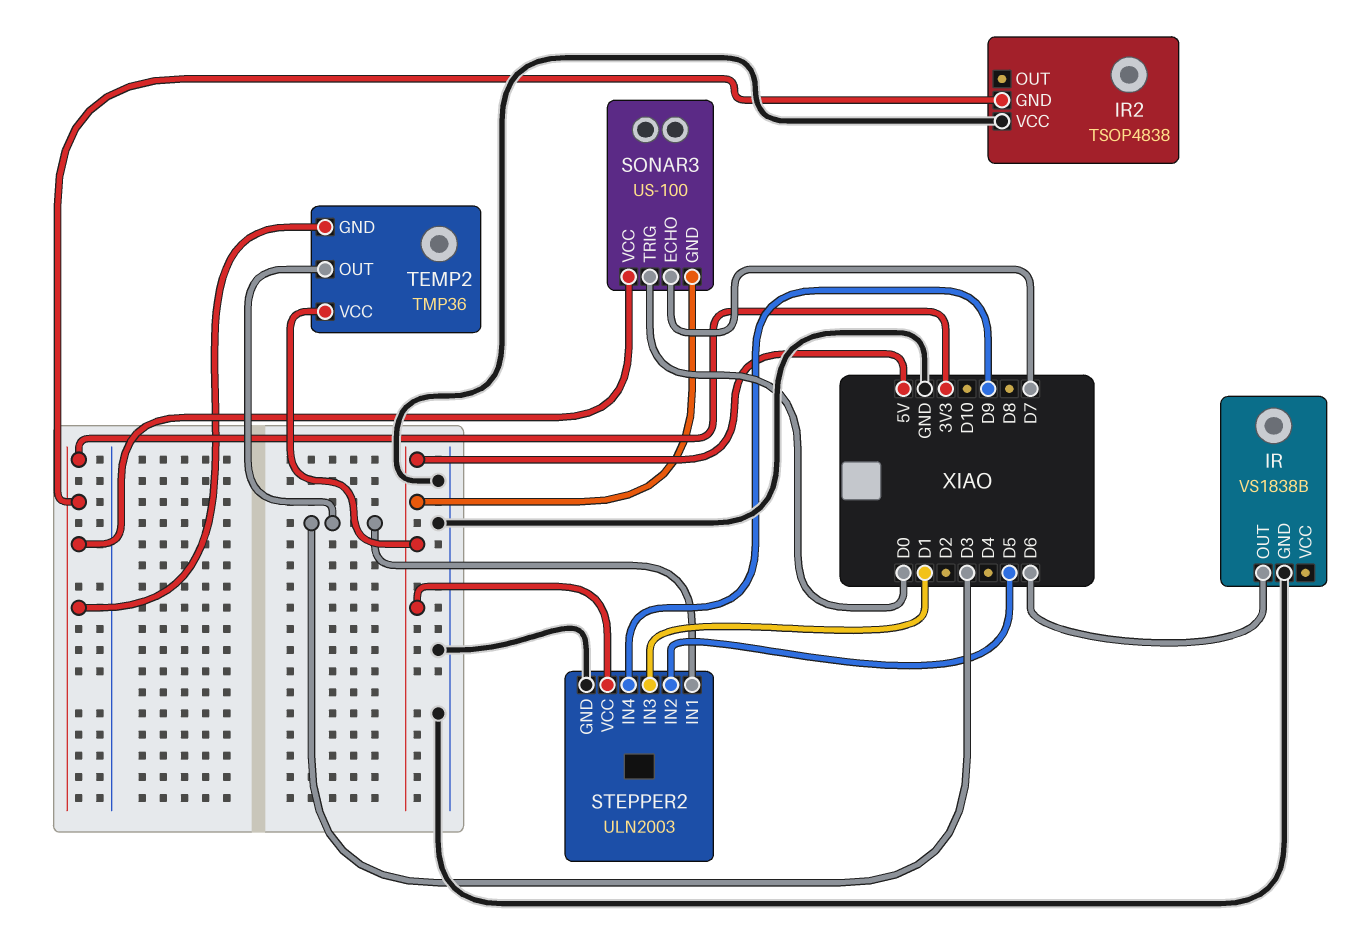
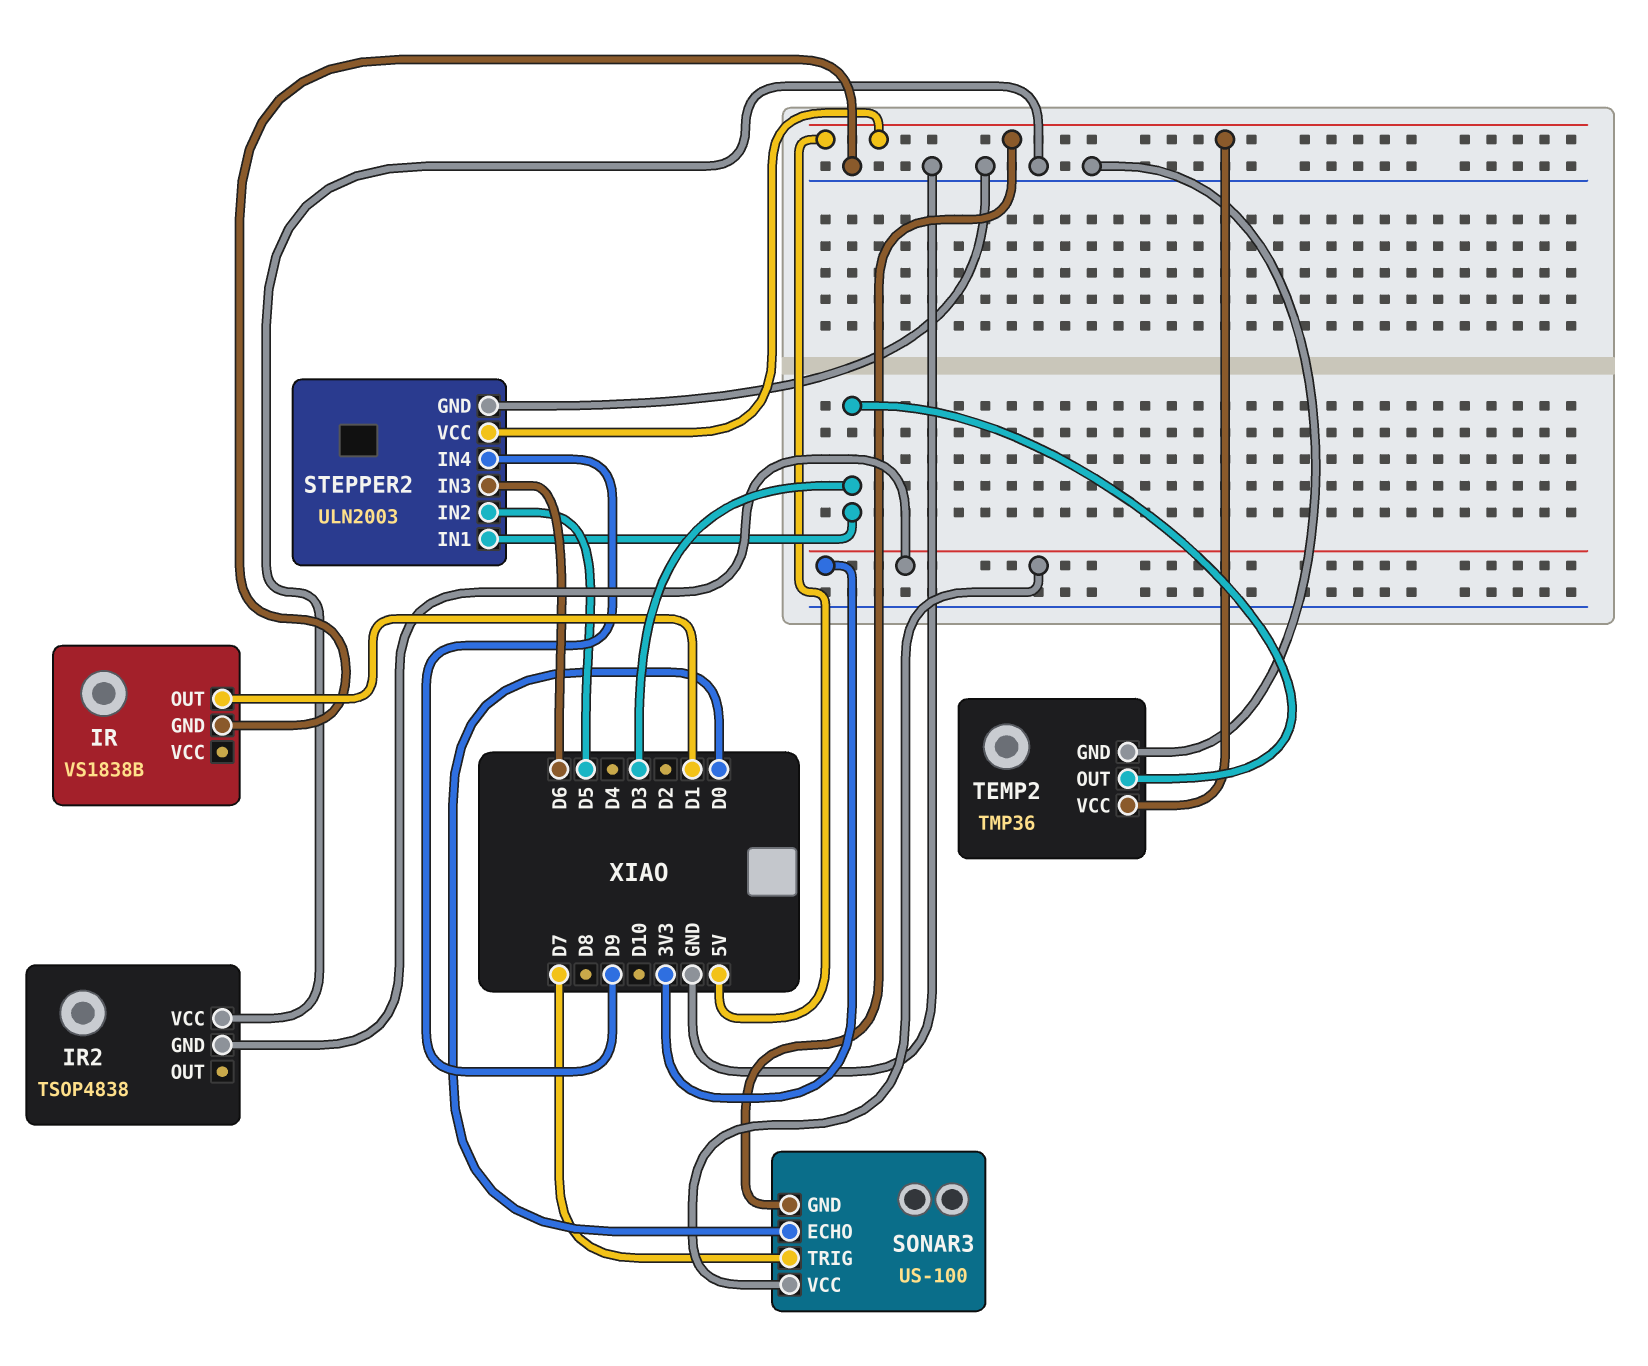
IR pin OUT: D6 -> D1
SONAR3 pin ECHO: D7 -> D0
SONAR3 pin TRIG: D0 -> D7
STEPPER2 pin IN3: D1 -> D6
TEMP2 pin GND: 3V3 -> GND

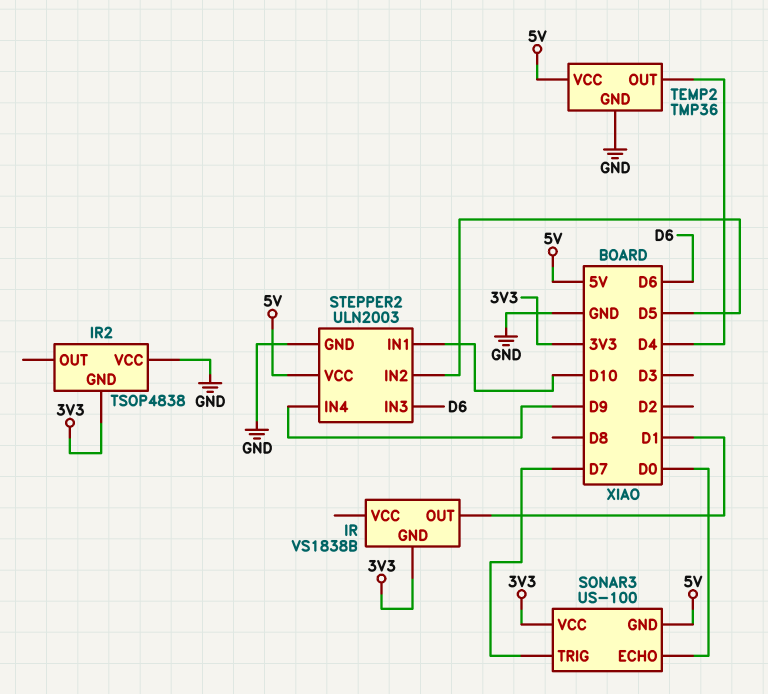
IR pin GND: GND -> 3V3
STEPPER2 pin IN1: D3 -> D10
TEMP2 pin OUT: D3 -> D4

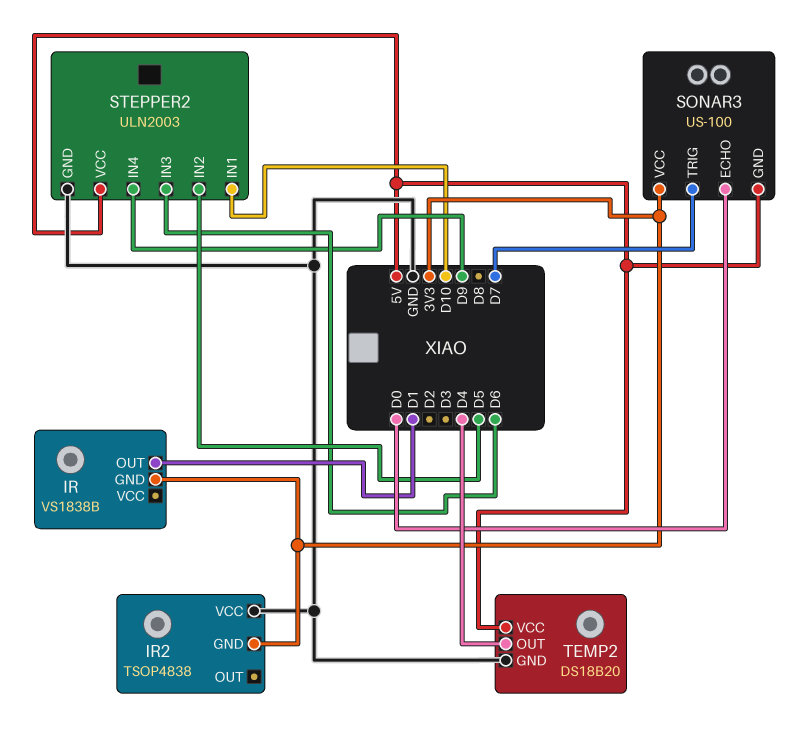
TEMP2: TMP36 -> DS18B20

